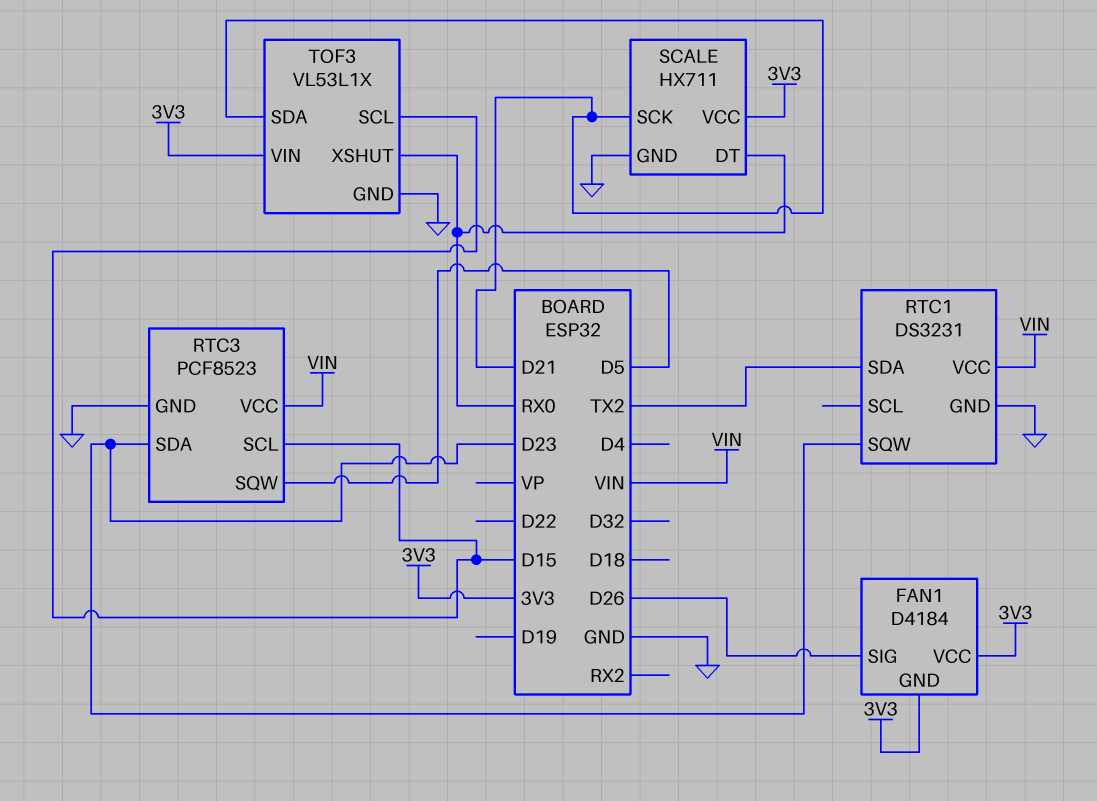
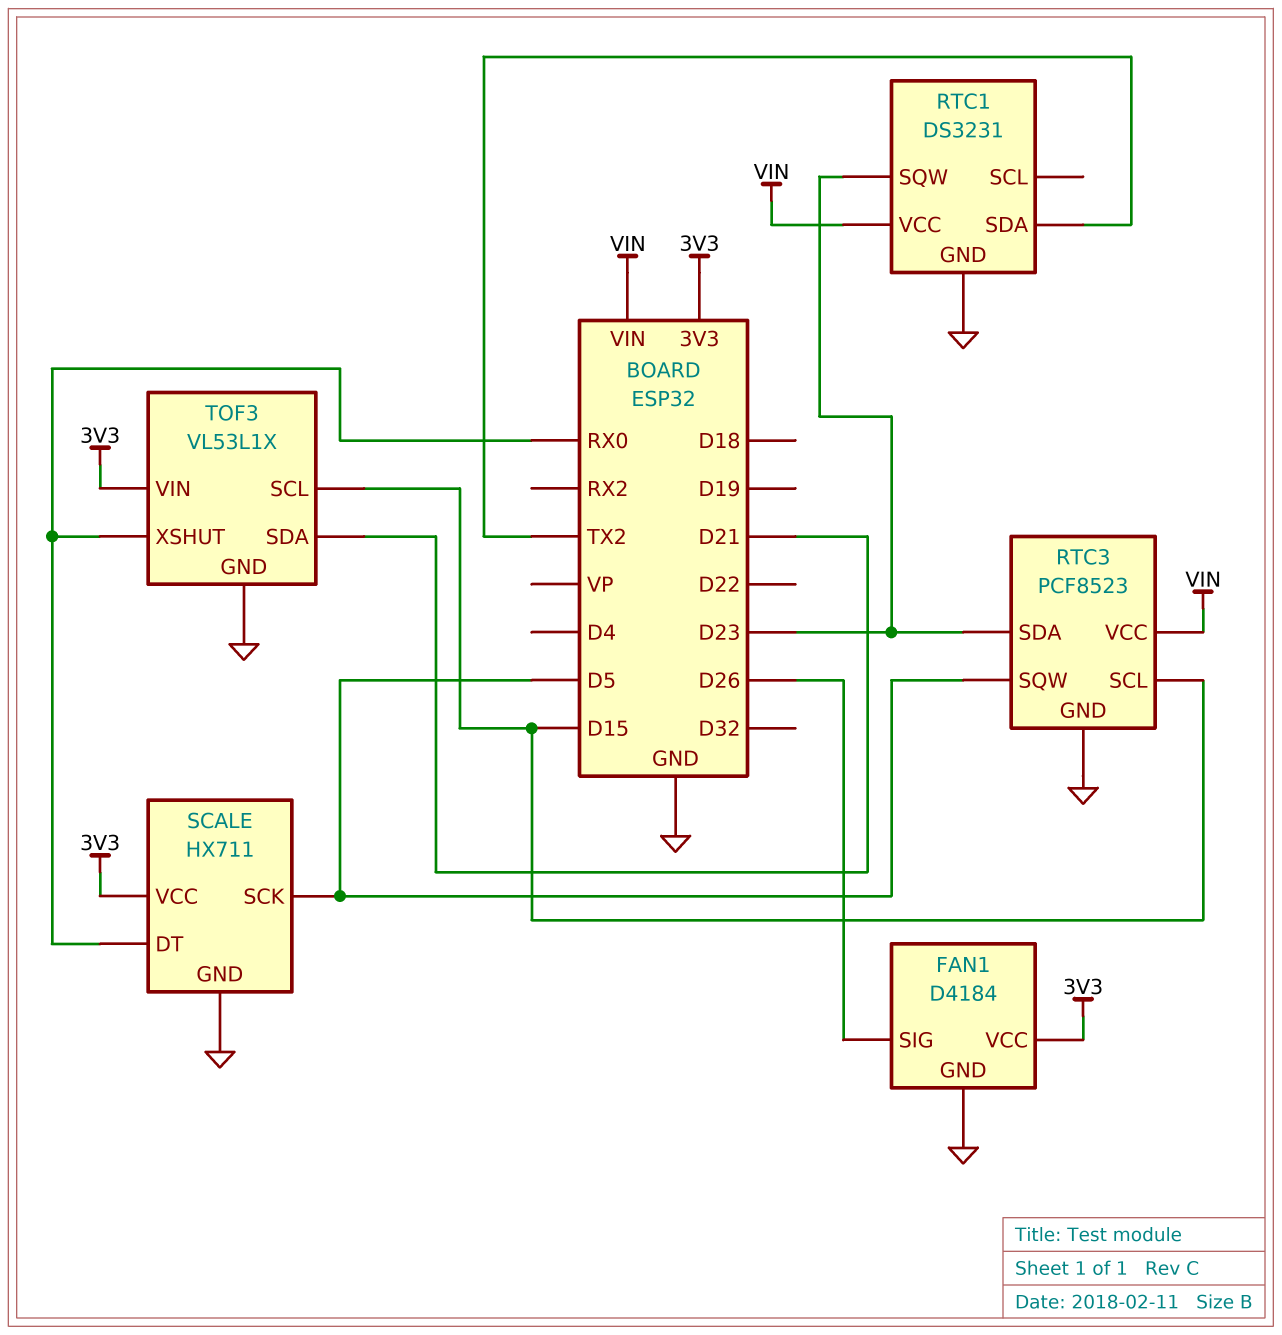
FAN1 pin GND: 3V3 -> GND
SCALE pin SCK: D21 -> D5

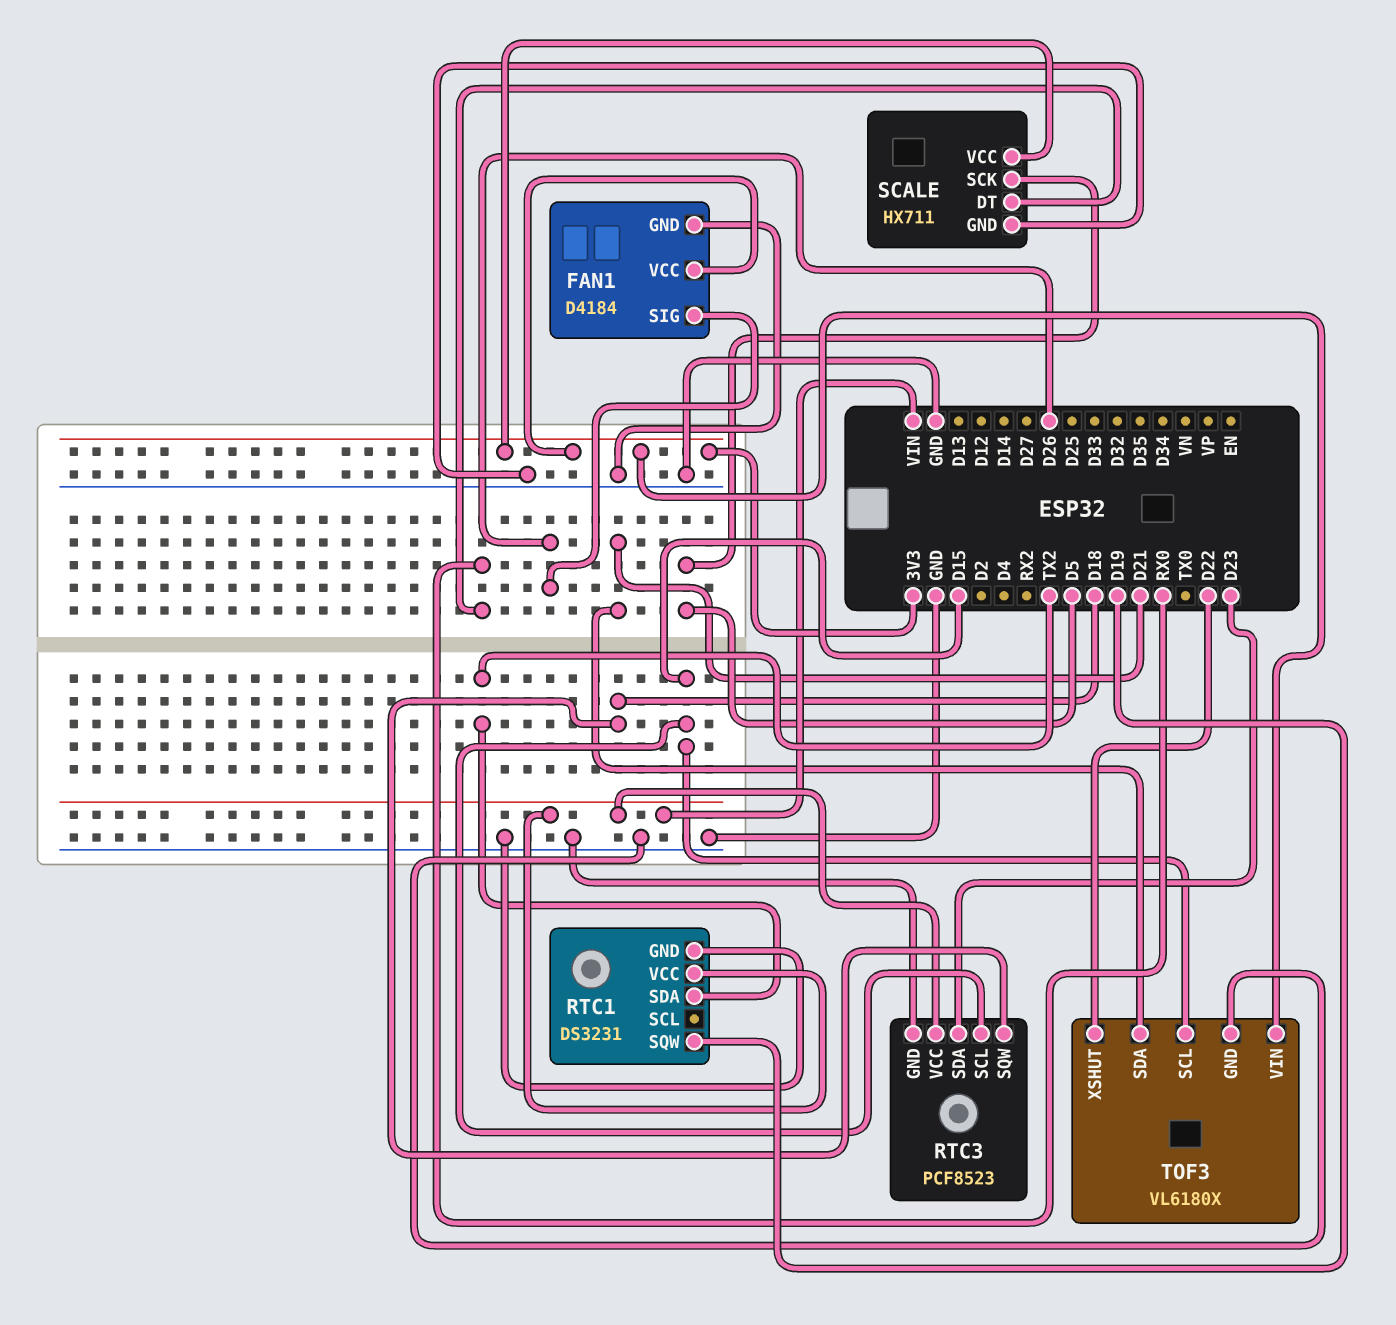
RTC1 pin SQW: D23 -> D19
RTC3 pin SQW: D5 -> D18
TOF3: VL53L1X -> VL6180X
TOF3 pin XSHUT: RX0 -> D22

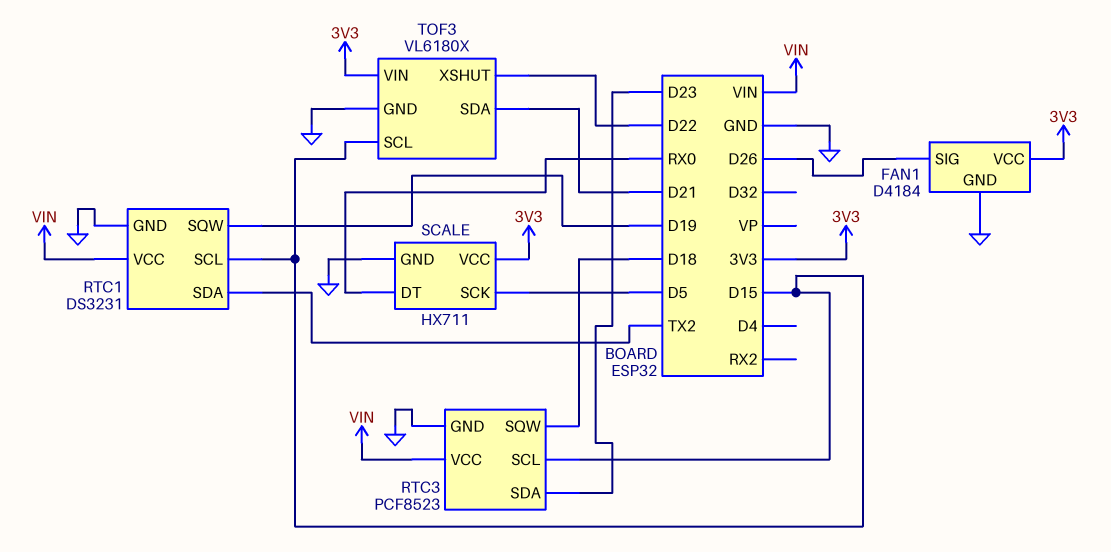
RTC1 pin SCL: none -> D15

